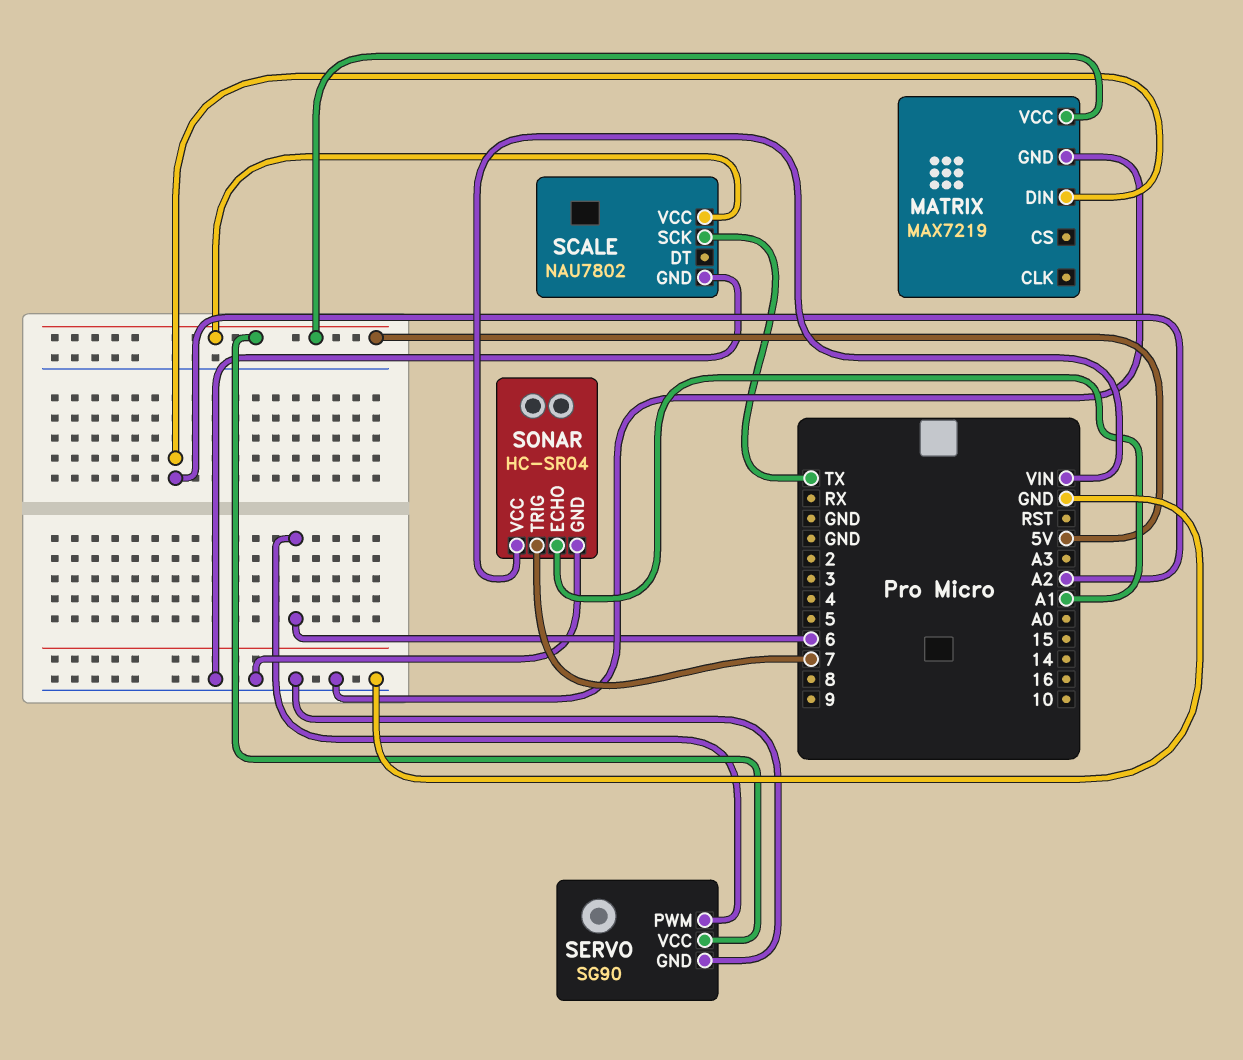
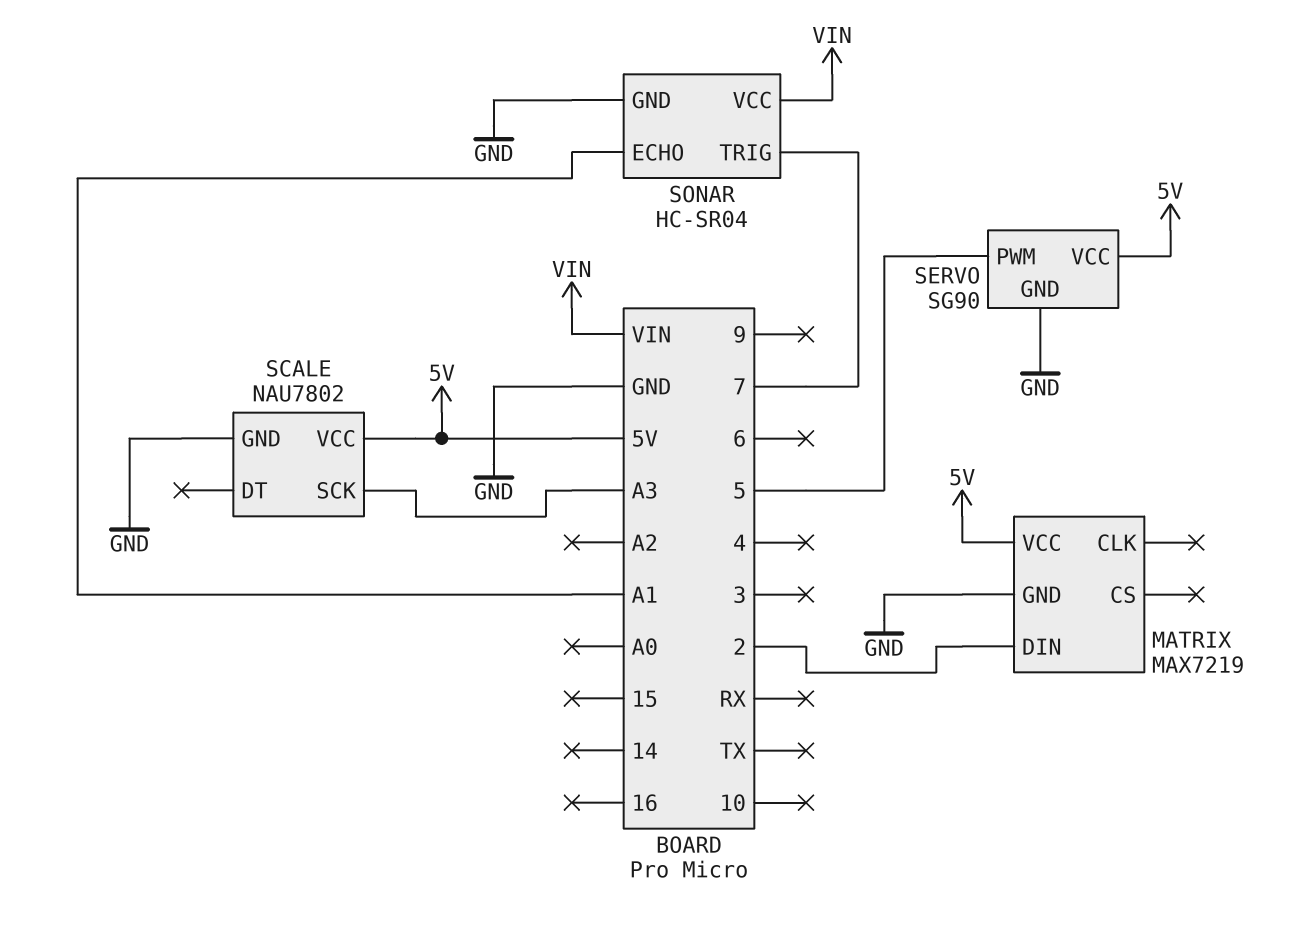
MATRIX pin DIN: A2 -> 2
SCALE pin SCK: TX -> A3
SERVO pin PWM: 6 -> 5

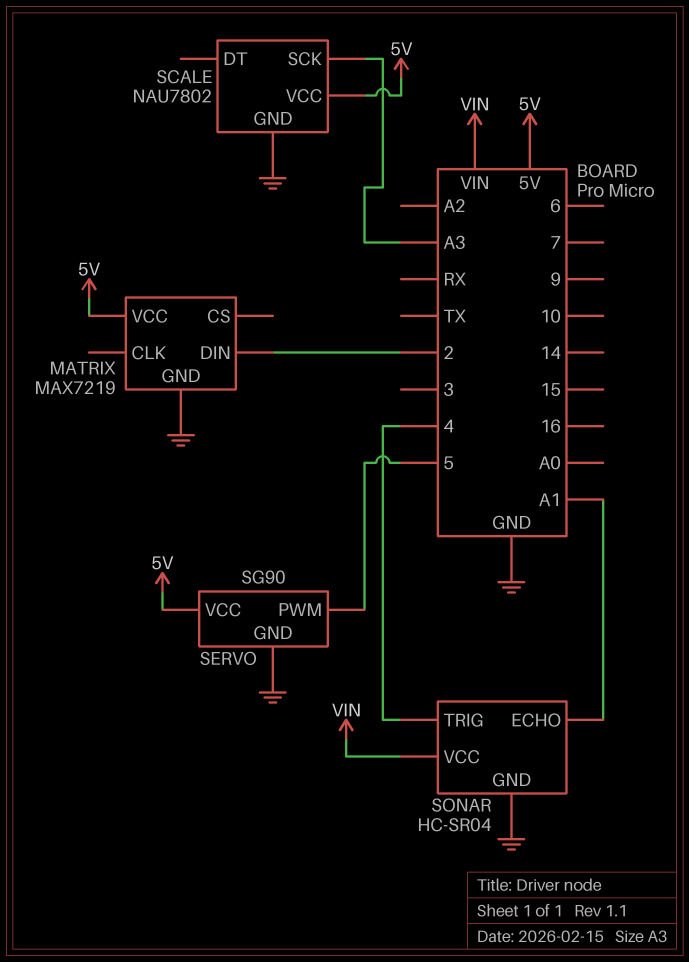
SONAR pin TRIG: 7 -> 4

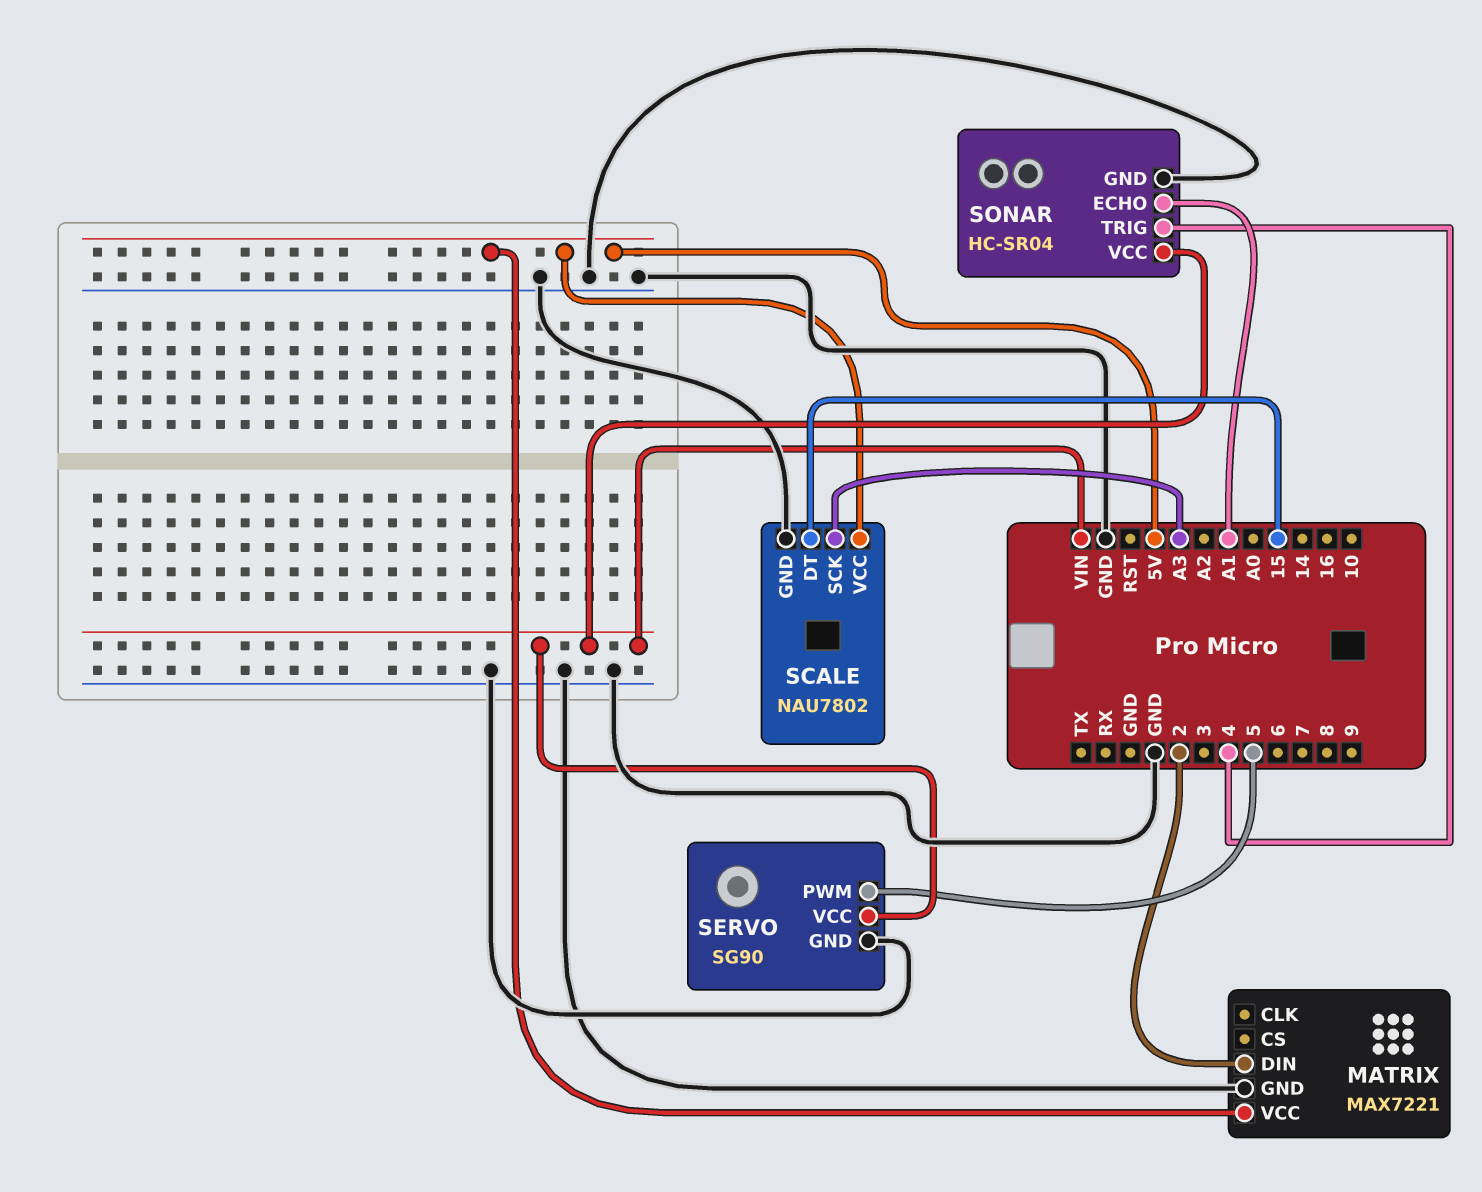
MATRIX: MAX7219 -> MAX7221
SCALE pin DT: none -> 15
SERVO pin VCC: 5V -> VIN

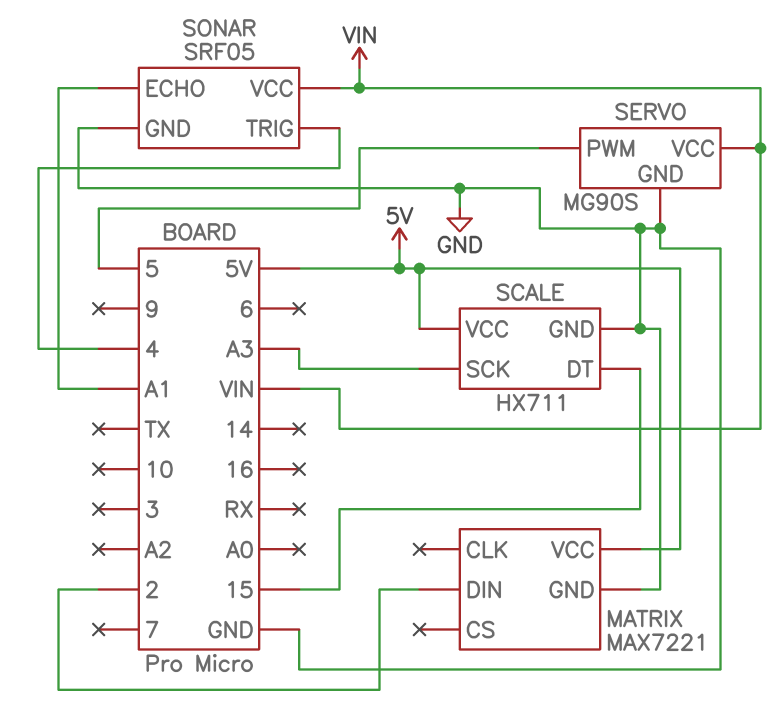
SCALE: NAU7802 -> HX711
SERVO: SG90 -> MG90S
SONAR: HC-SR04 -> SRF05

